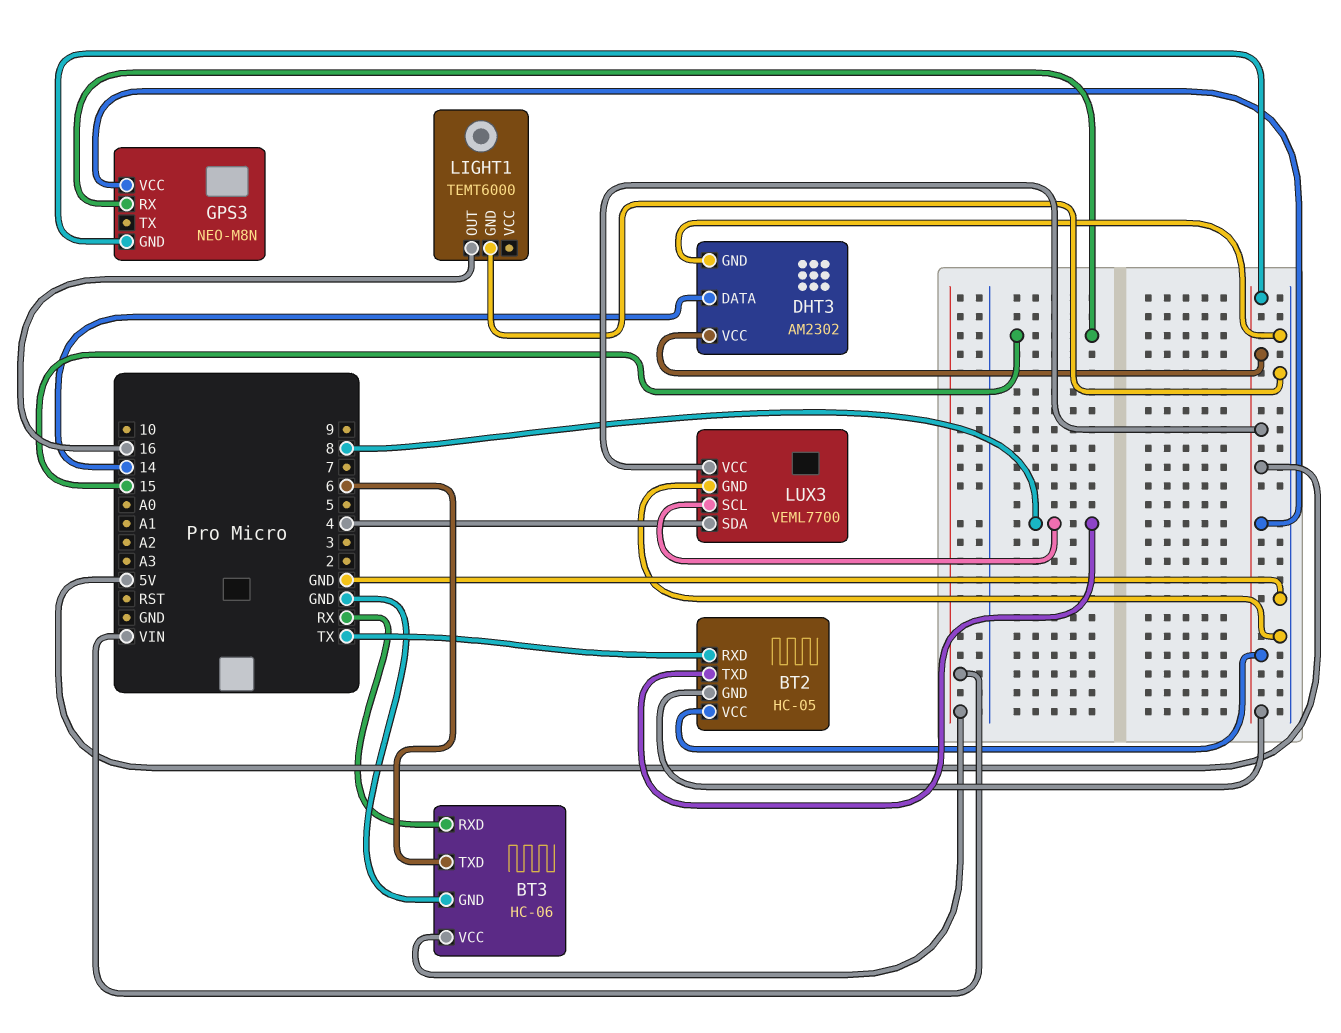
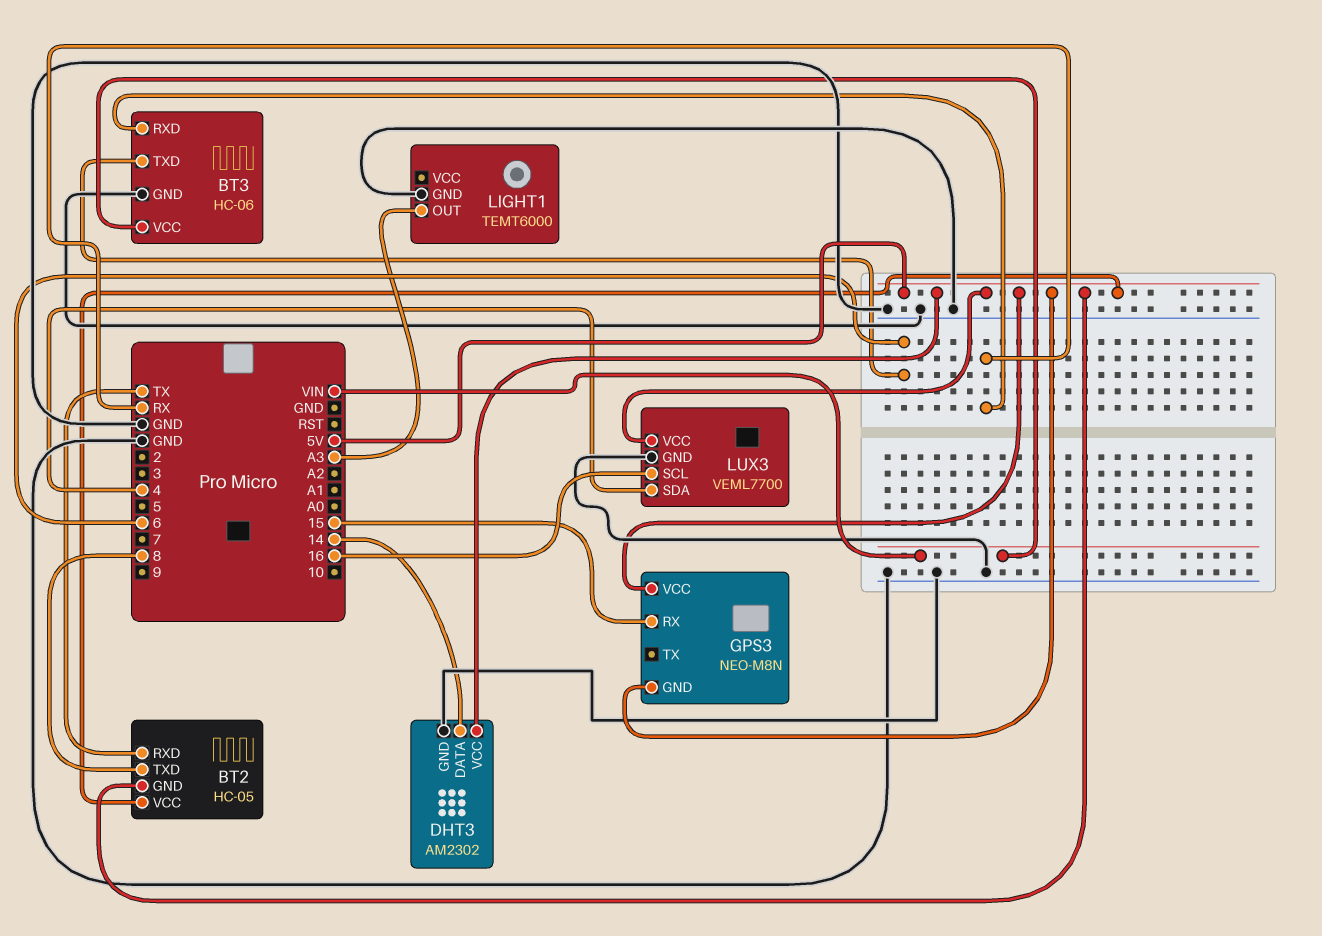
LIGHT1 pin OUT: 16 -> A3
LUX3 pin SCL: 8 -> 16

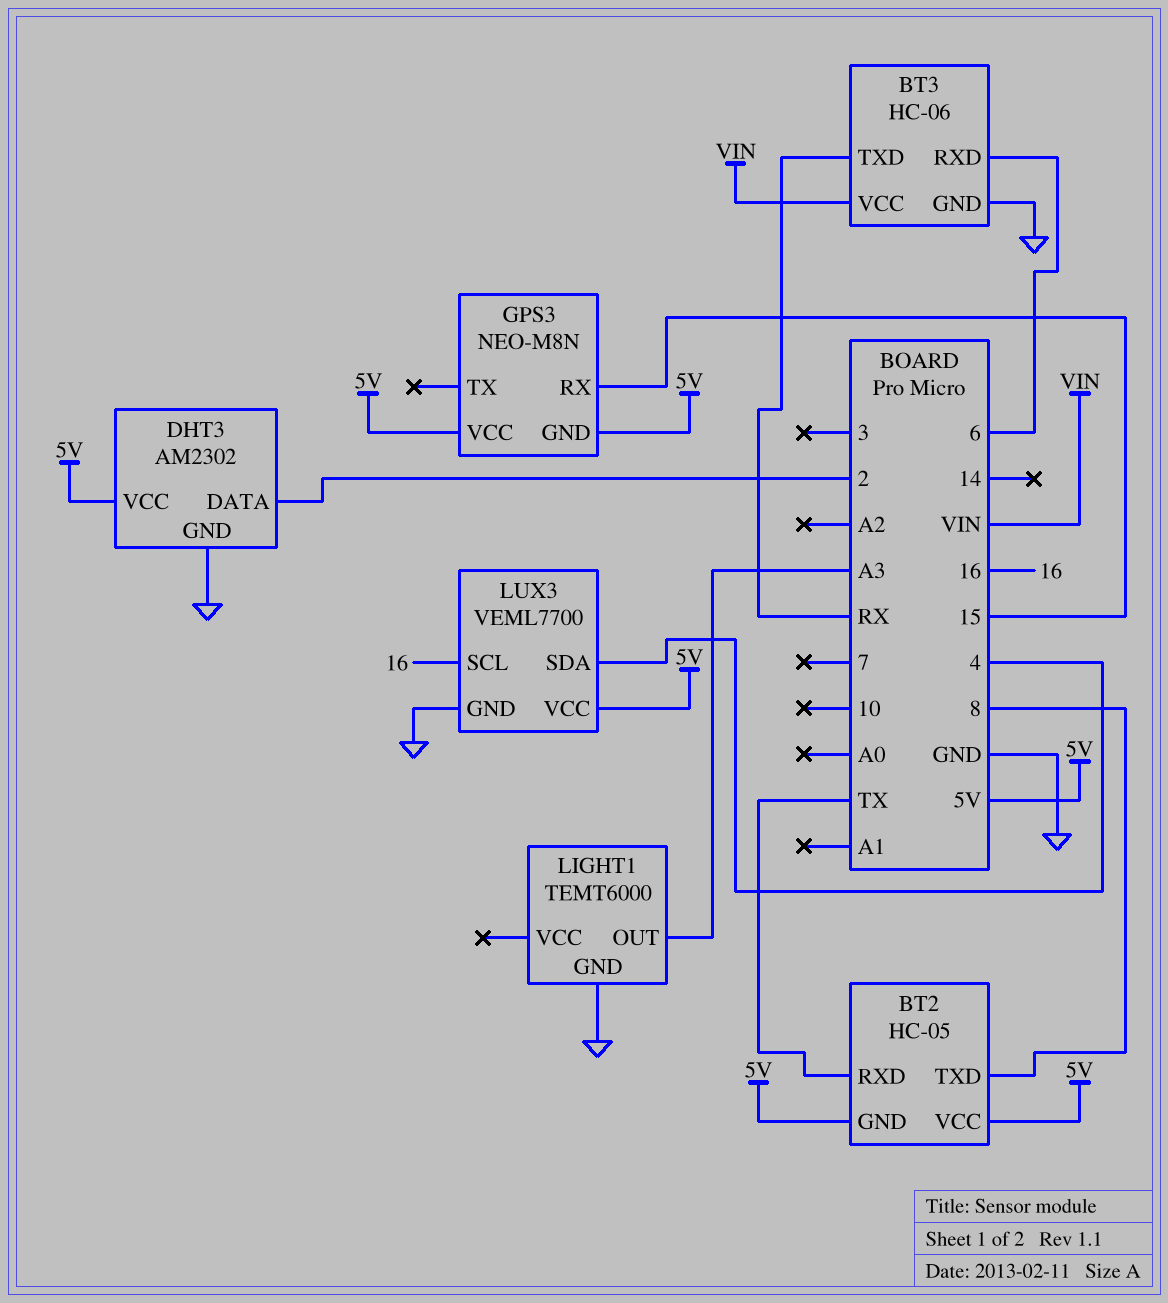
BT3 pin RXD: RX -> 6
BT3 pin TXD: 6 -> RX
DHT3 pin DATA: 14 -> 2

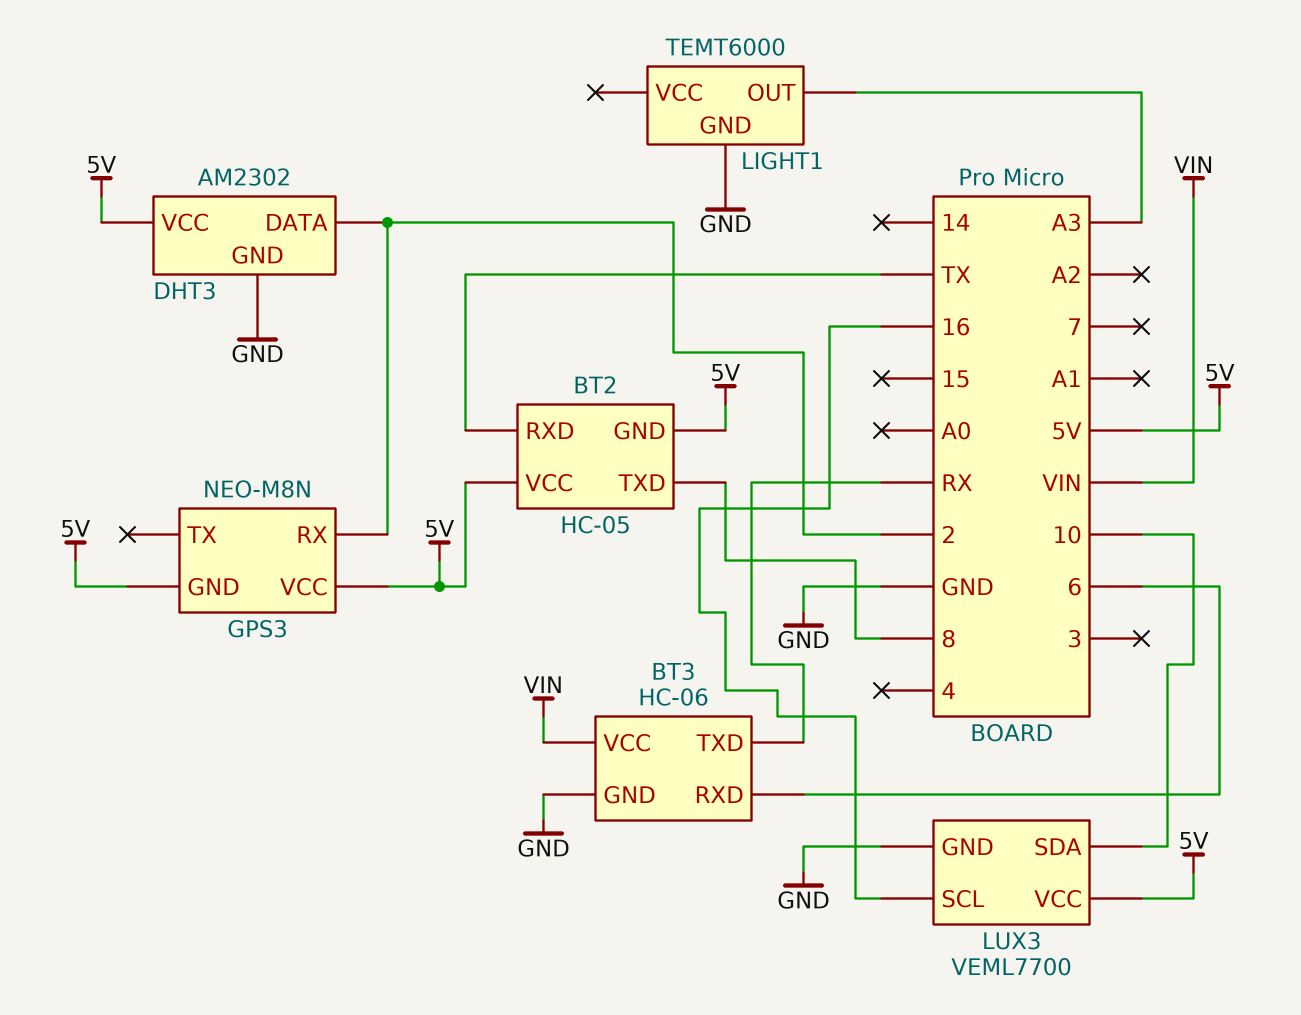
GPS3 pin RX: 15 -> 2
LUX3 pin SDA: 4 -> 10

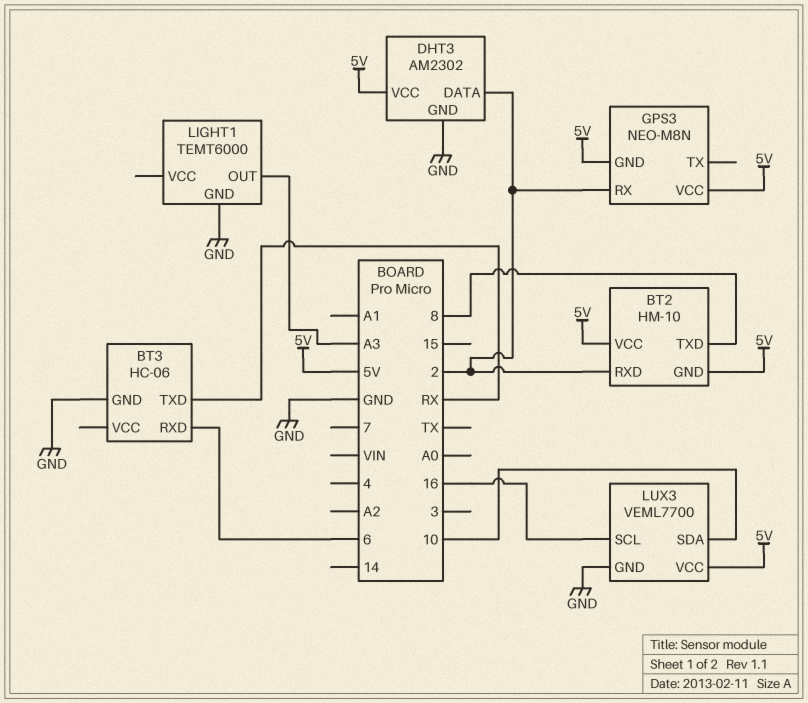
BT2: HC-05 -> HM-10
BT2 pin RXD: TX -> 2
BT3 pin VCC: VIN -> none

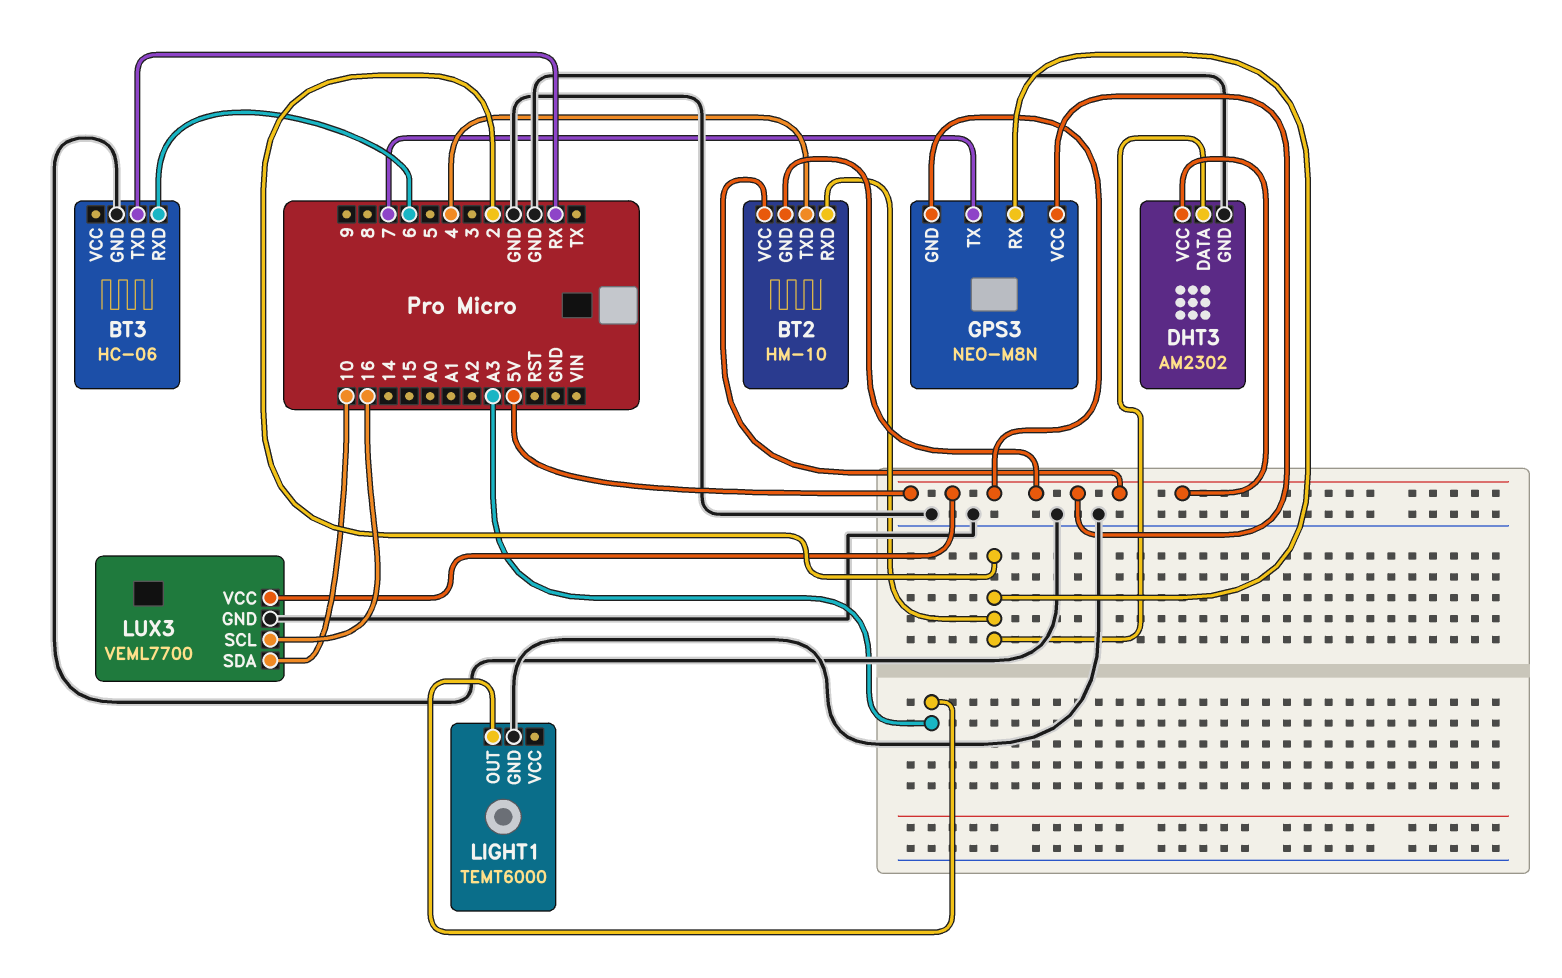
BT2 pin TXD: 8 -> 4
GPS3 pin TX: none -> 7

